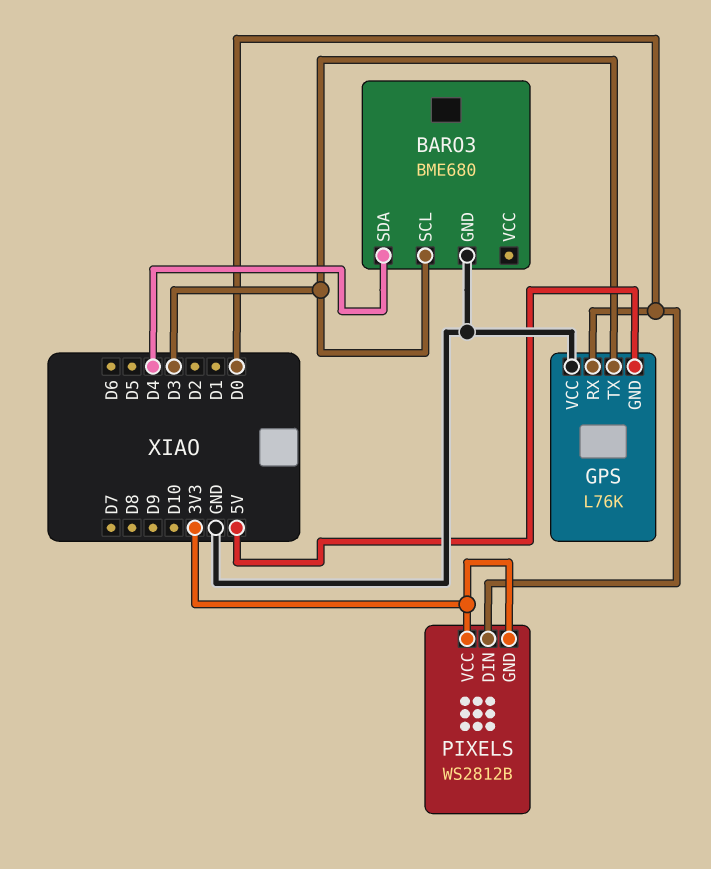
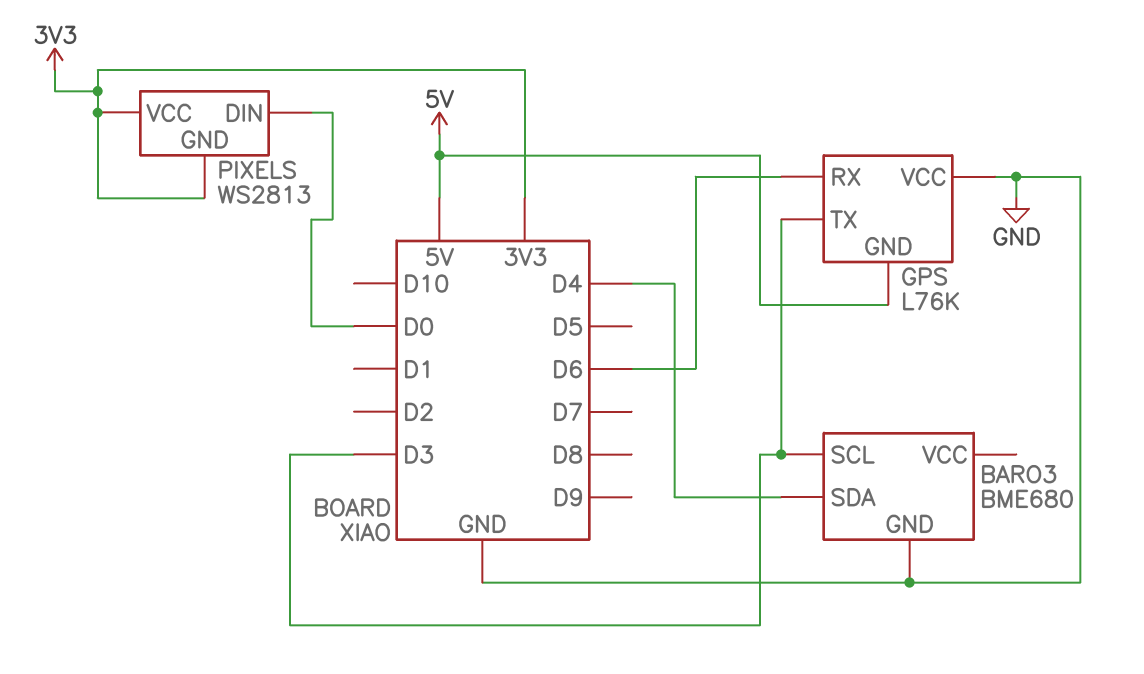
GPS pin RX: D0 -> D6
PIXELS: WS2812B -> WS2813

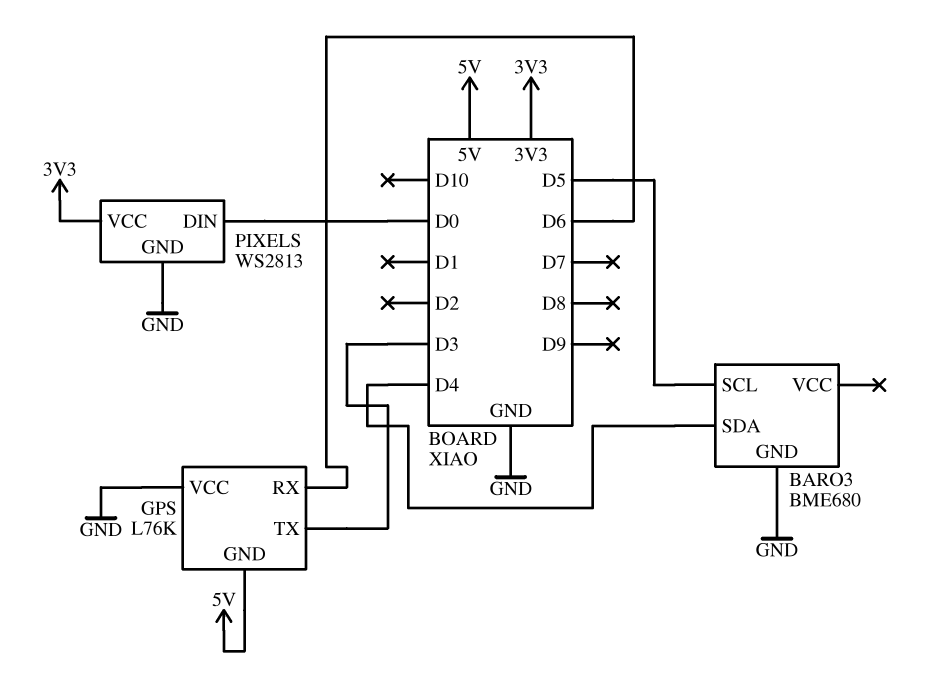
BARO3 pin SCL: D3 -> D5
PIXELS pin GND: 3V3 -> GND

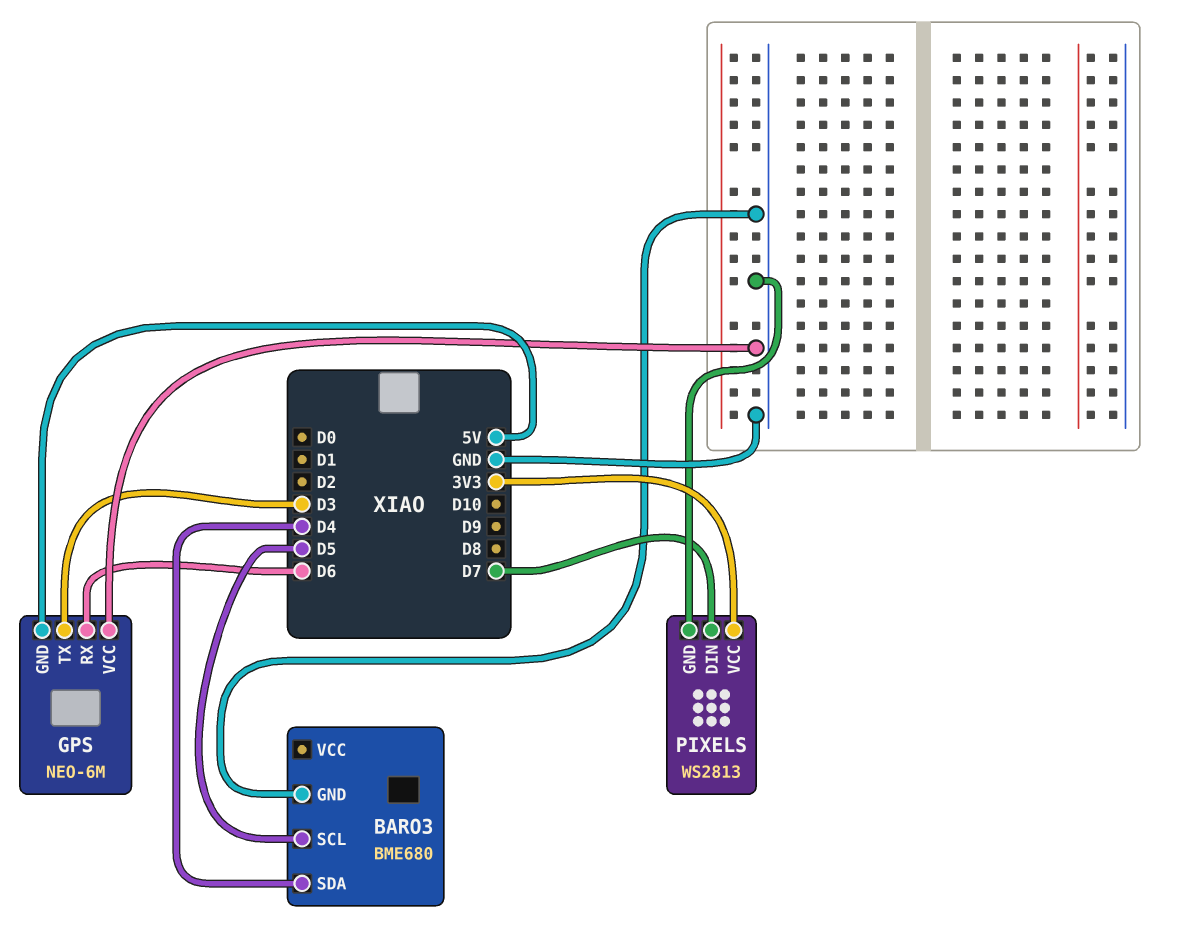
GPS: L76K -> NEO-6M
PIXELS pin DIN: D0 -> D7

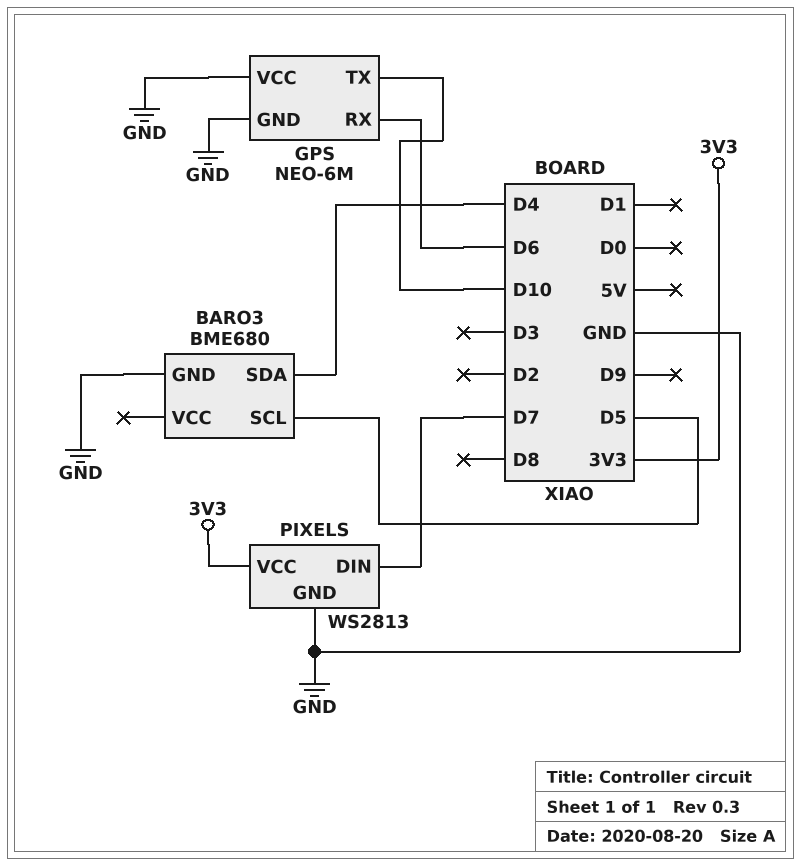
GPS pin GND: 5V -> GND
GPS pin TX: D3 -> D10

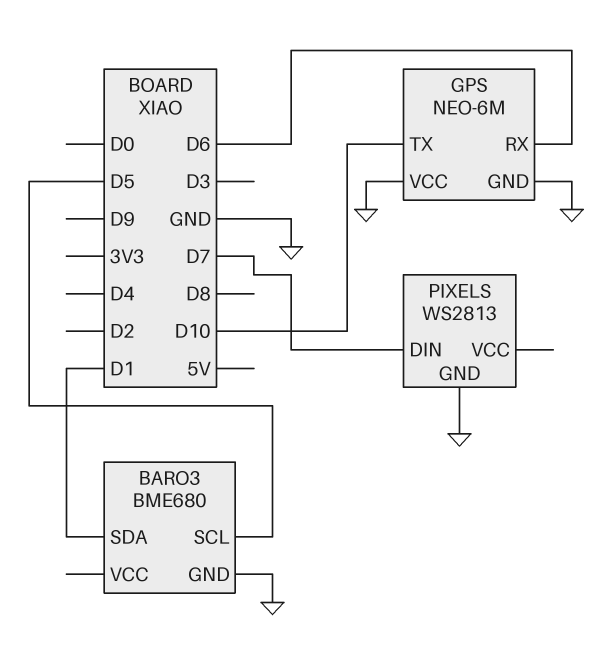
BARO3 pin SDA: D4 -> D1
PIXELS pin VCC: 3V3 -> none

